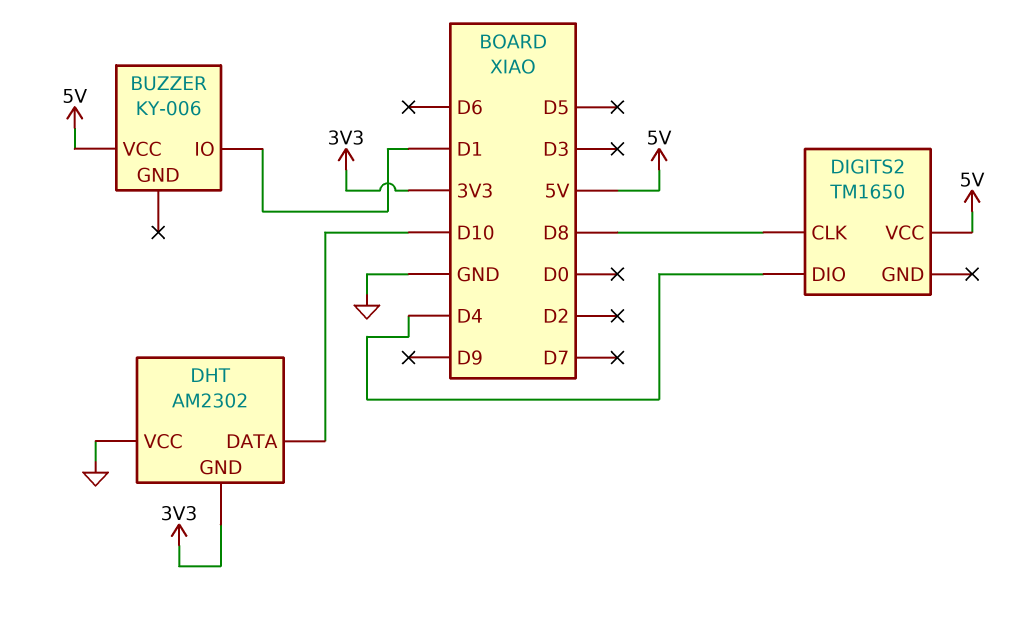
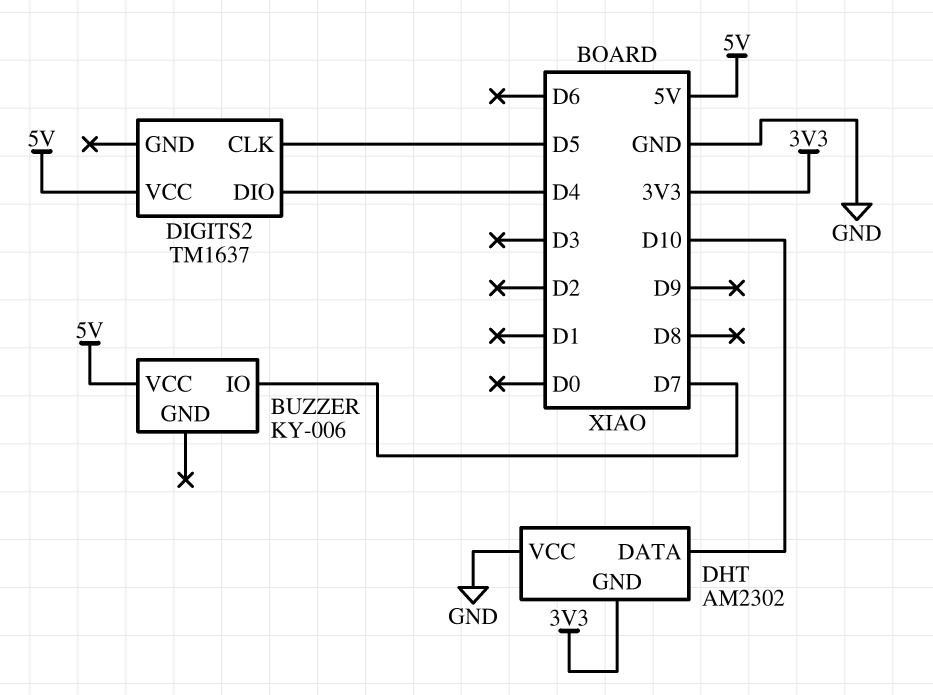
BUZZER pin IO: D1 -> D7
DIGITS2: TM1650 -> TM1637
DIGITS2 pin CLK: D8 -> D5

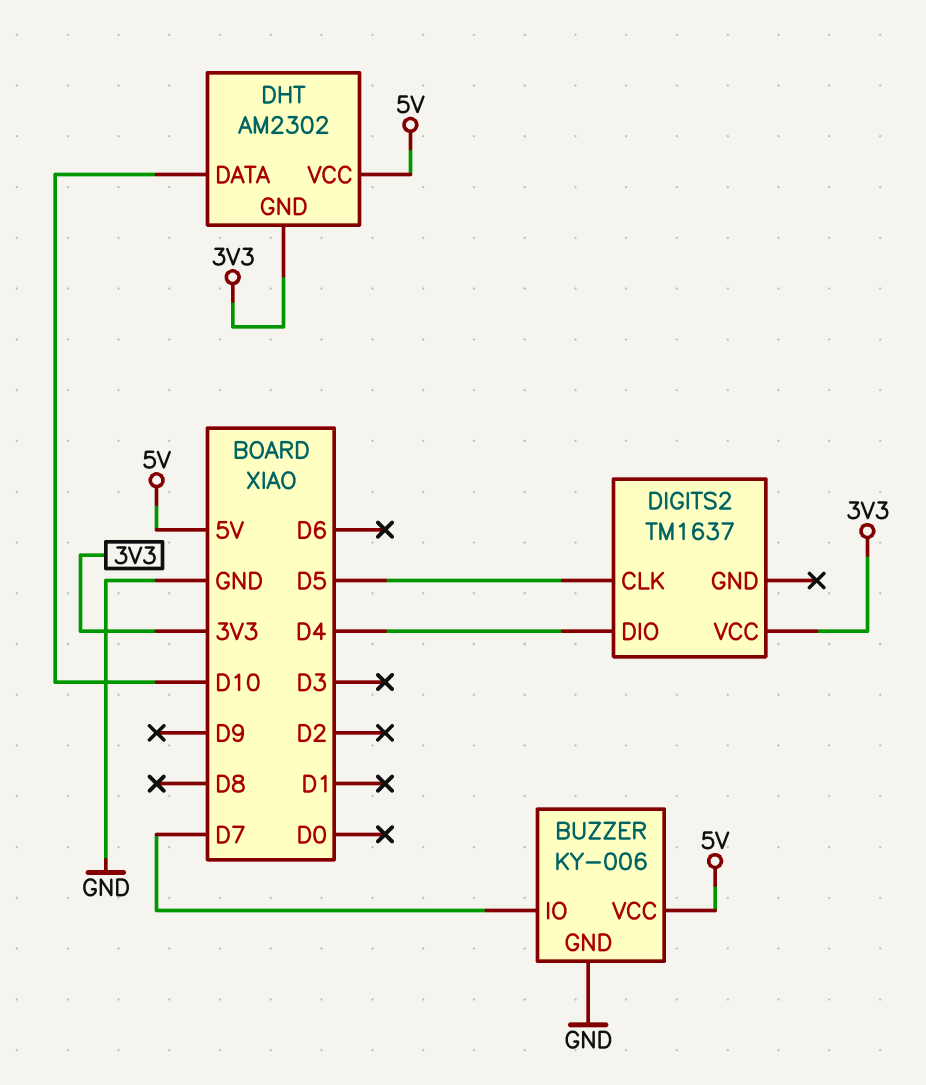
BUZZER pin GND: none -> GND
DHT pin VCC: GND -> 5V
DIGITS2 pin VCC: 5V -> 3V3

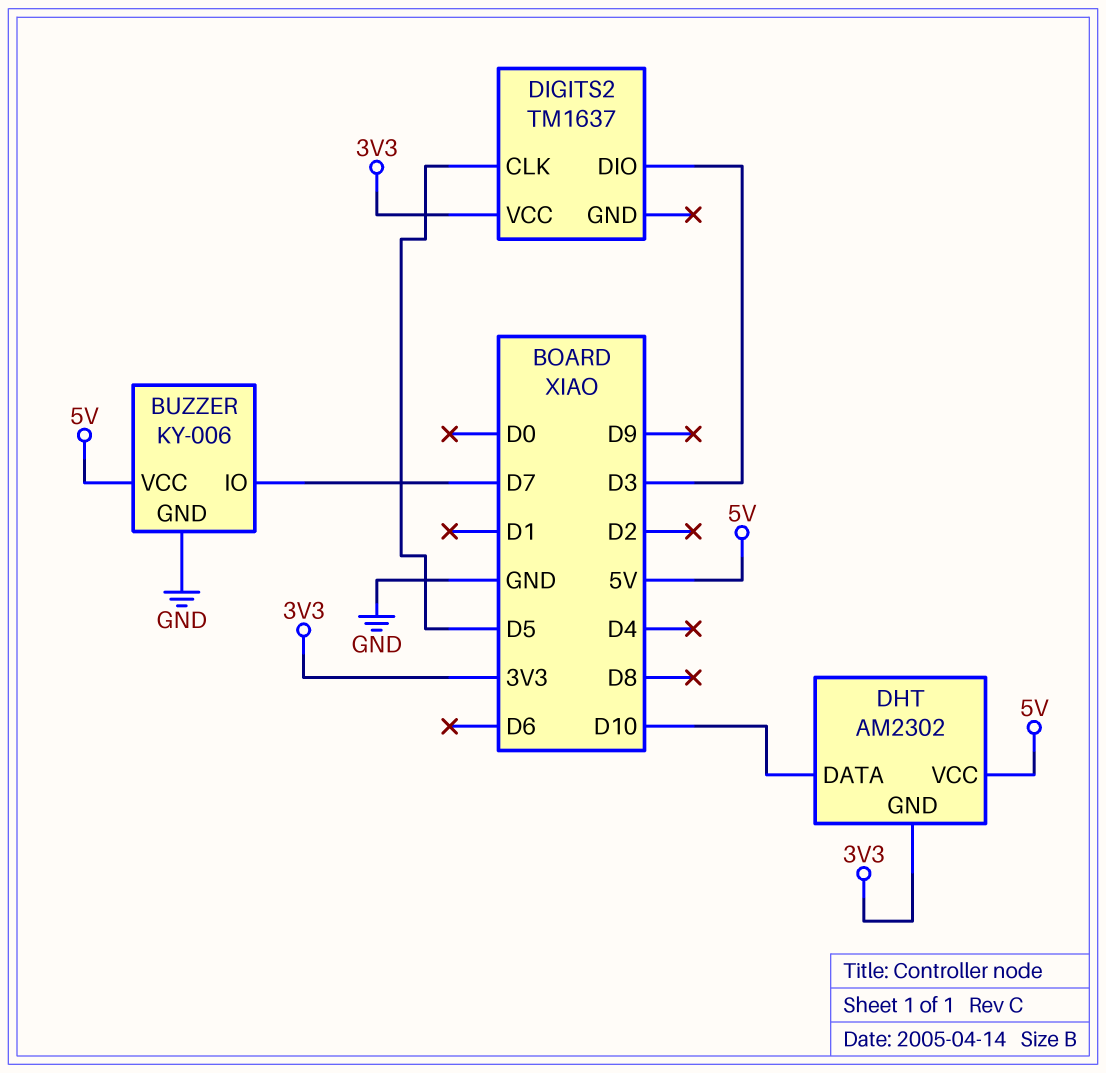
DIGITS2 pin DIO: D4 -> D3

